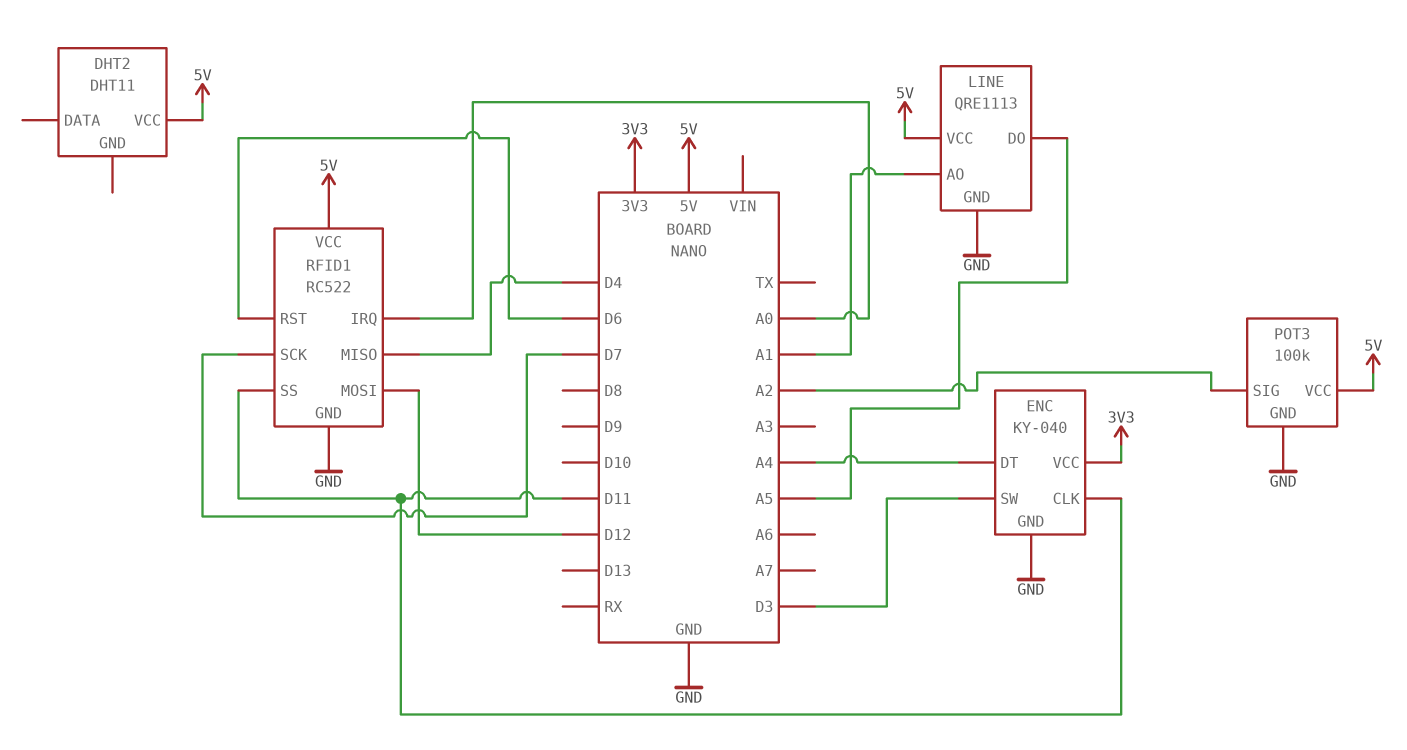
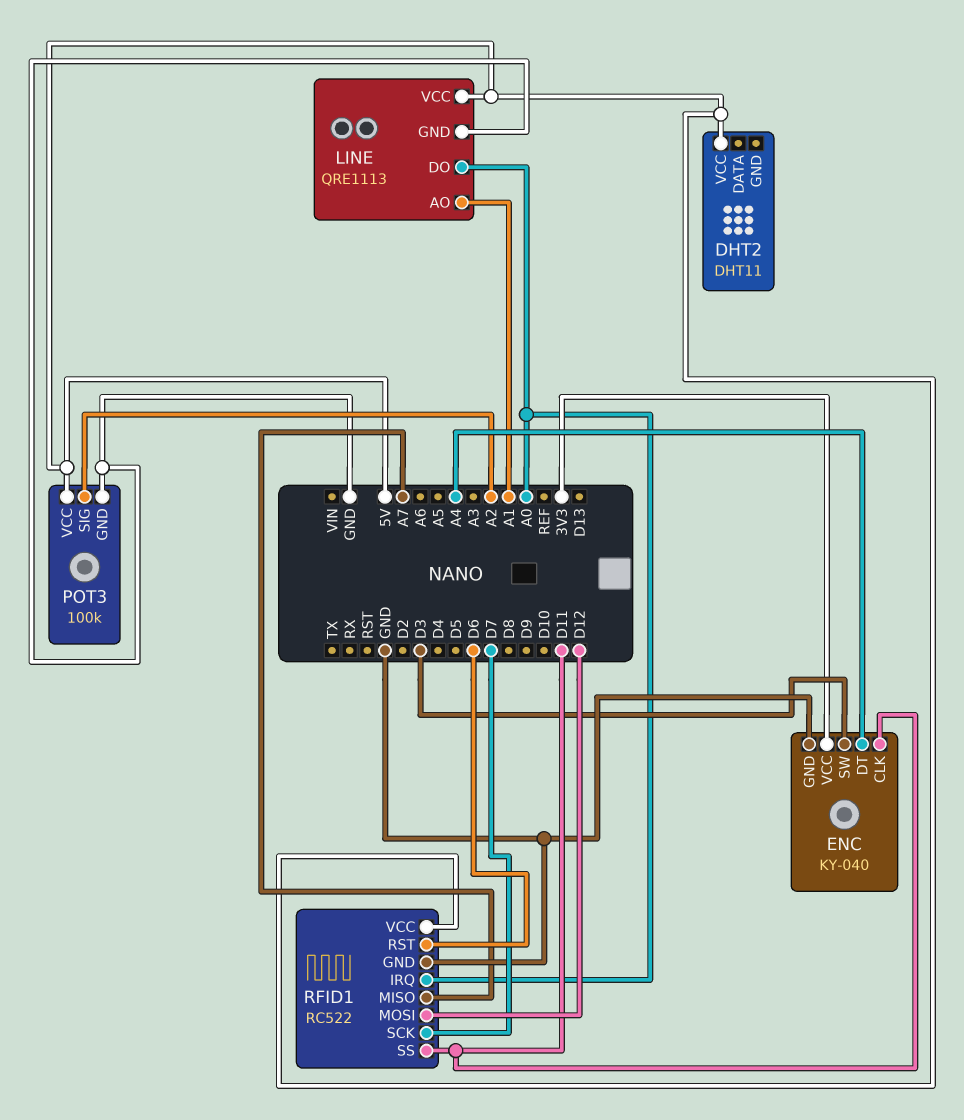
LINE pin DO: A5 -> A0
RFID1 pin MISO: D4 -> A7

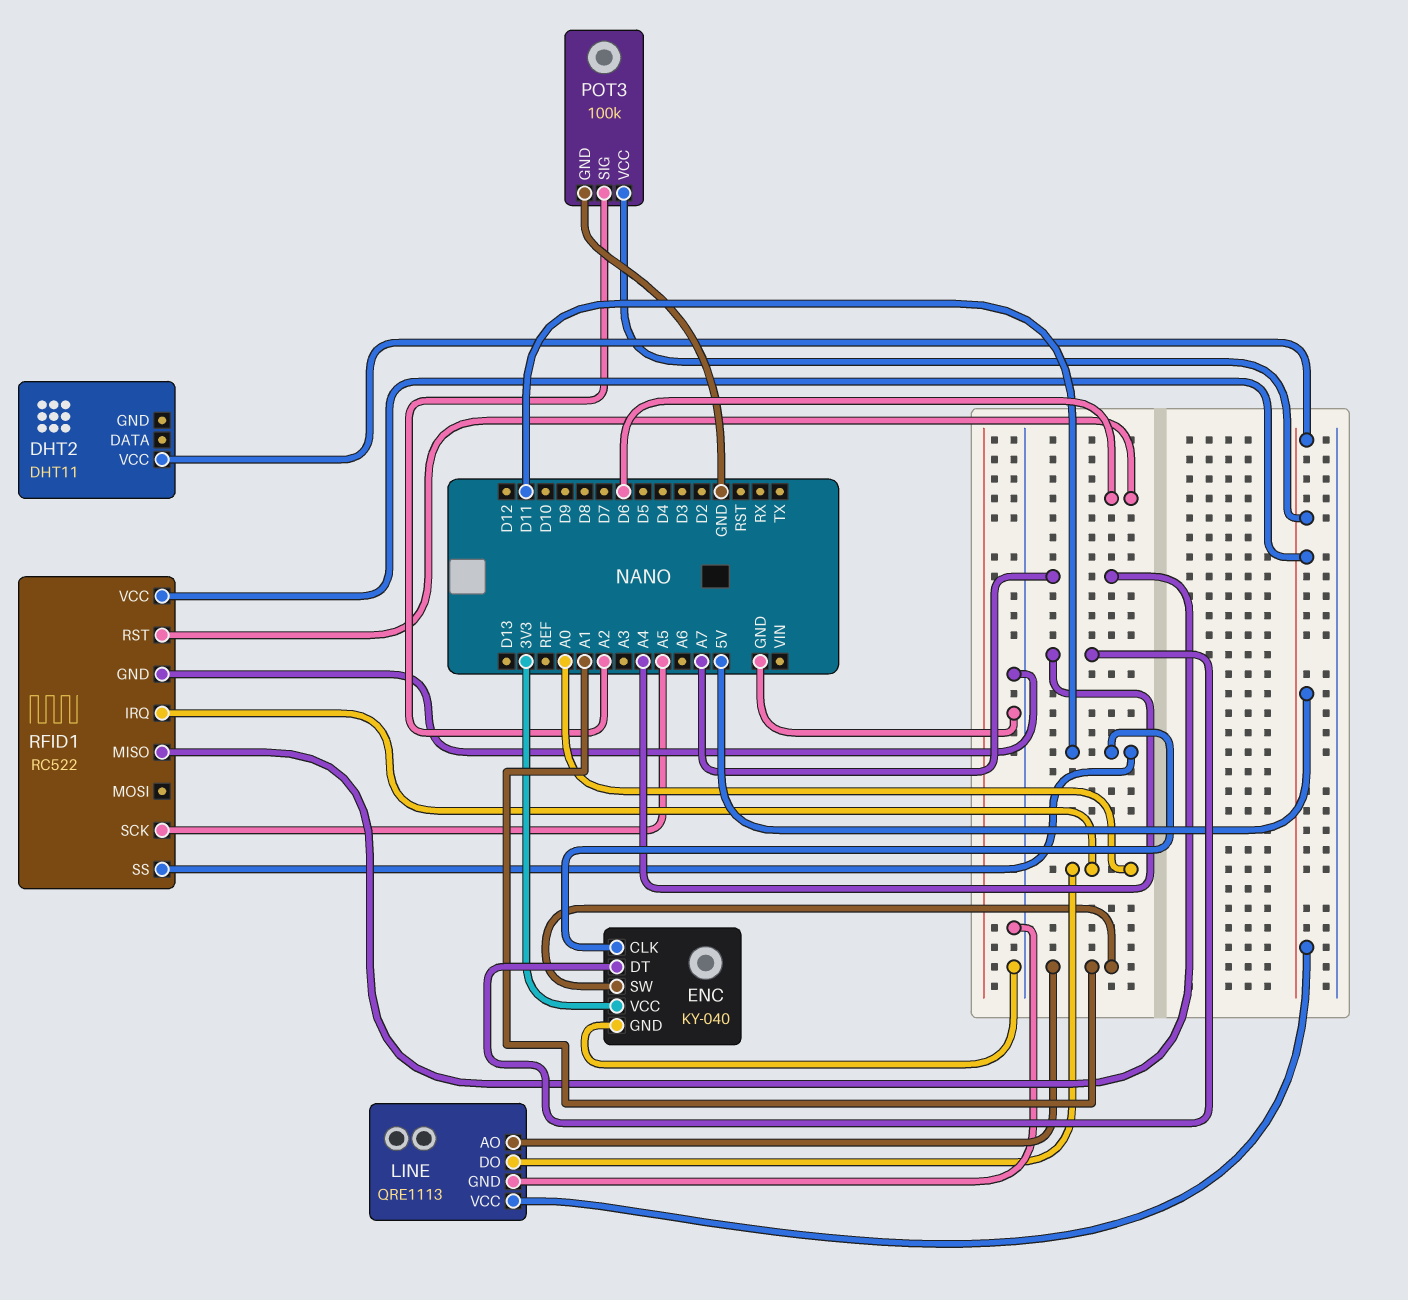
ENC pin SW: D3 -> A1
RFID1 pin MOSI: D12 -> none
RFID1 pin SCK: D7 -> A5

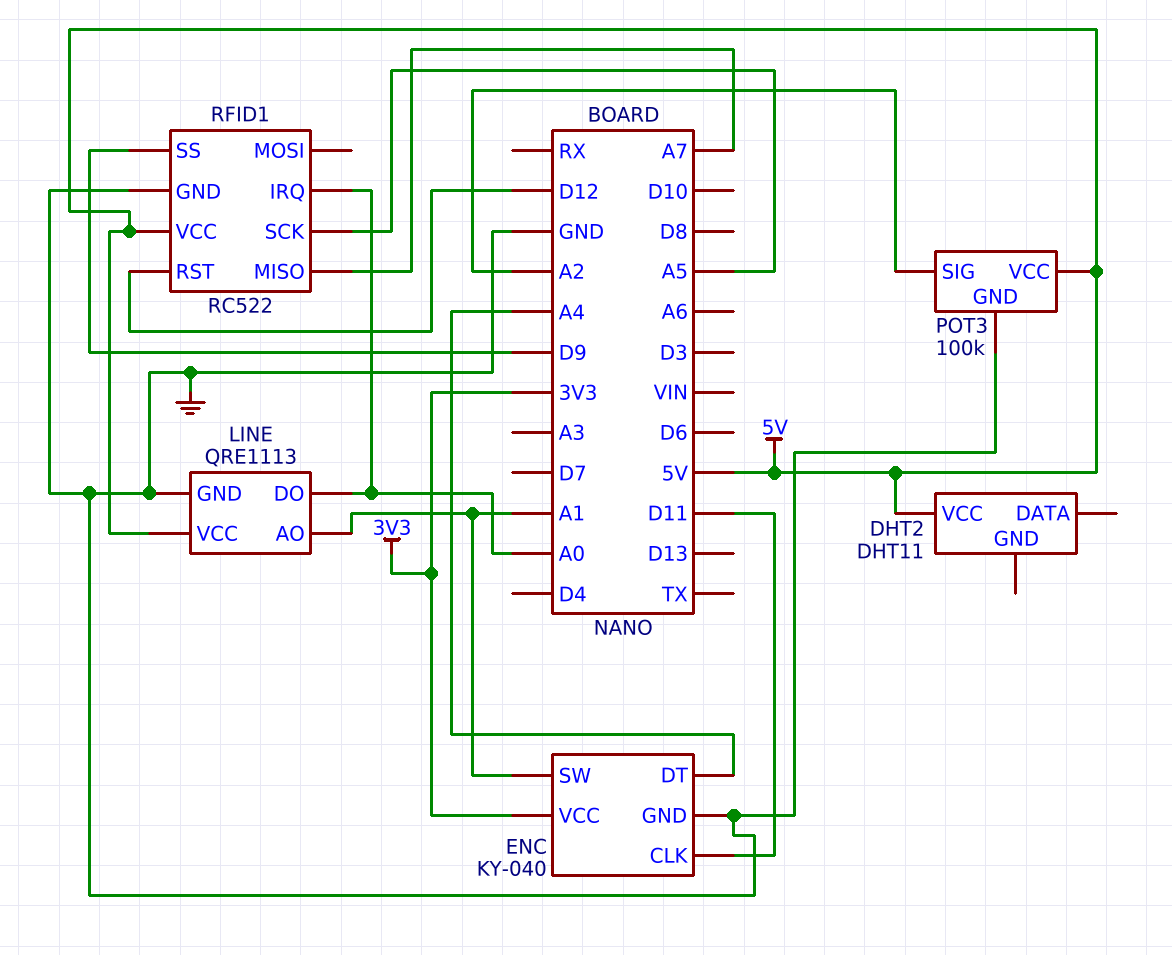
RFID1 pin RST: D6 -> D12
RFID1 pin SS: D11 -> D9

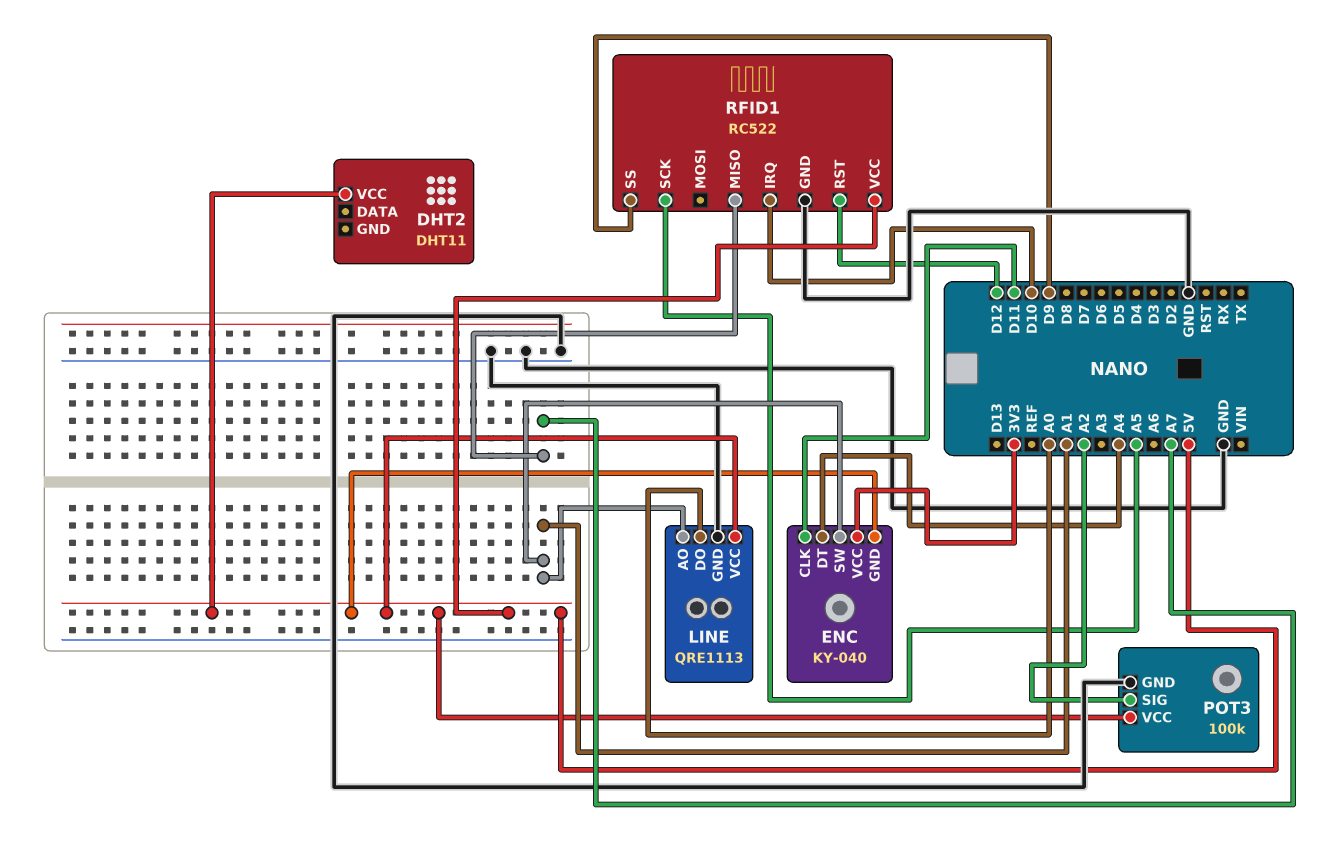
ENC pin GND: GND -> 5V
RFID1 pin IRQ: A0 -> D10

